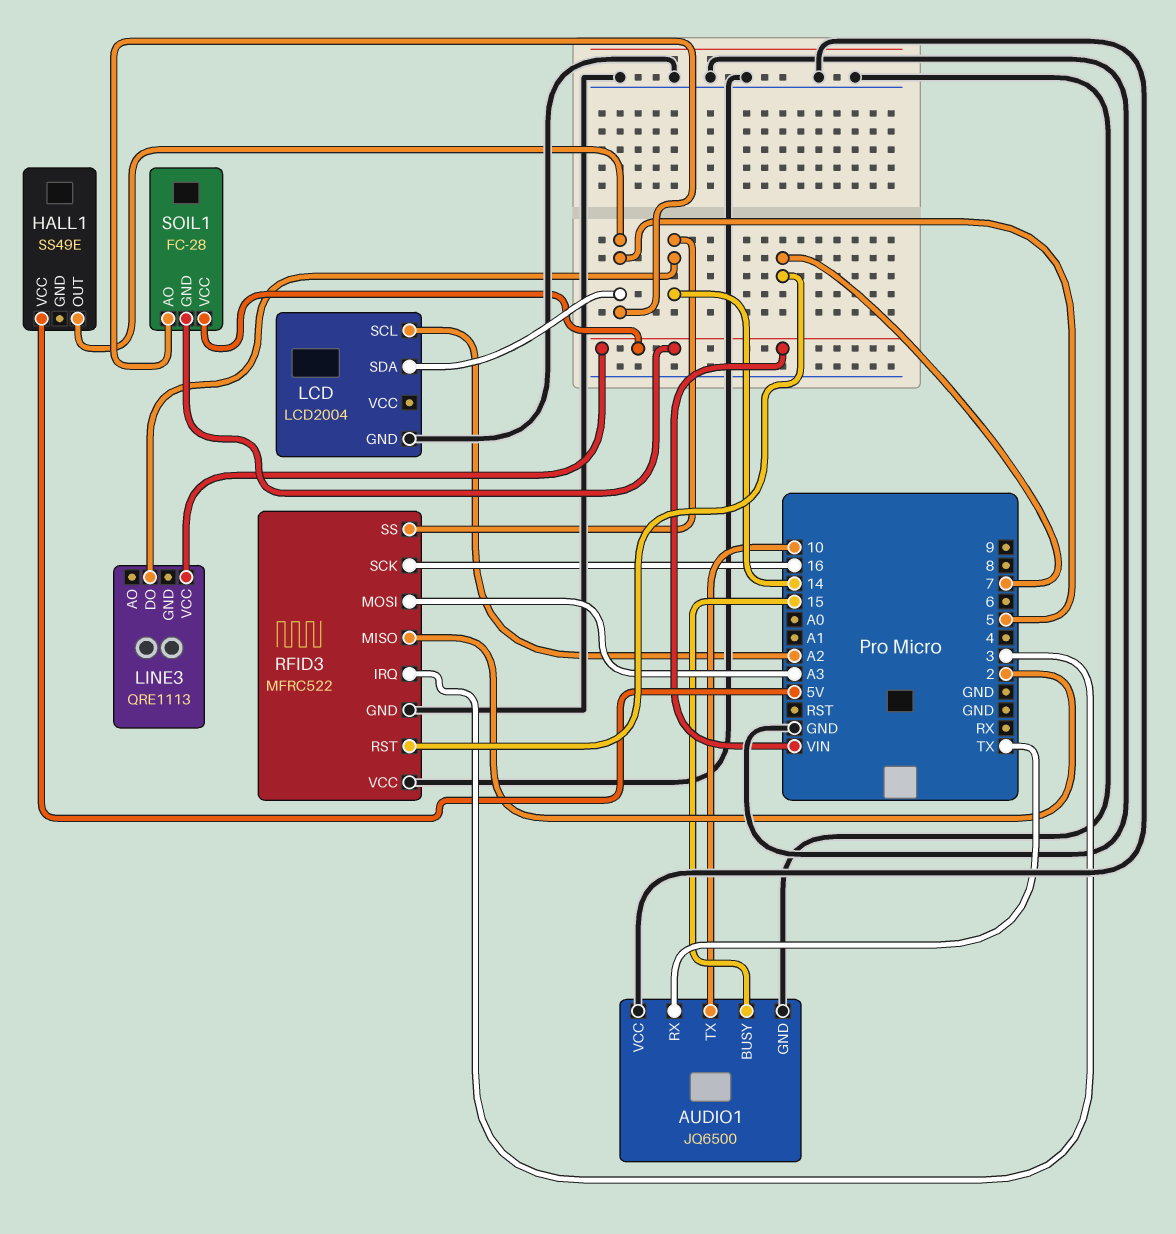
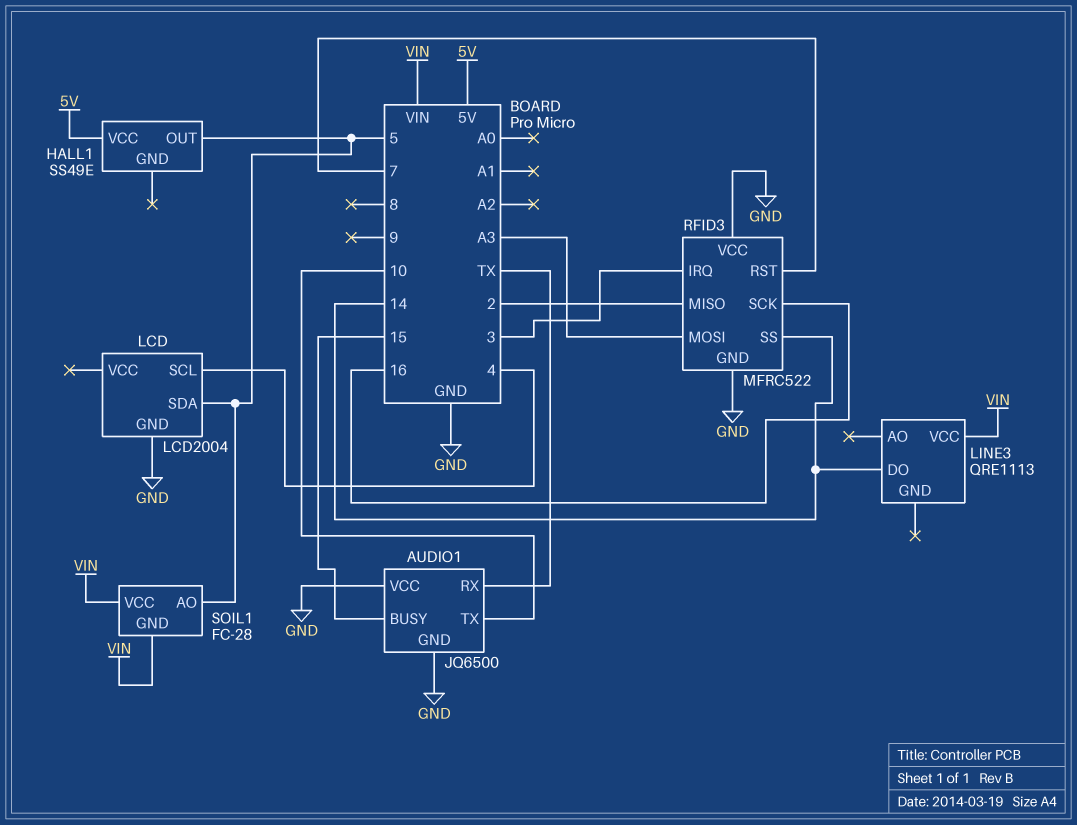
LCD pin SCL: A2 -> 4

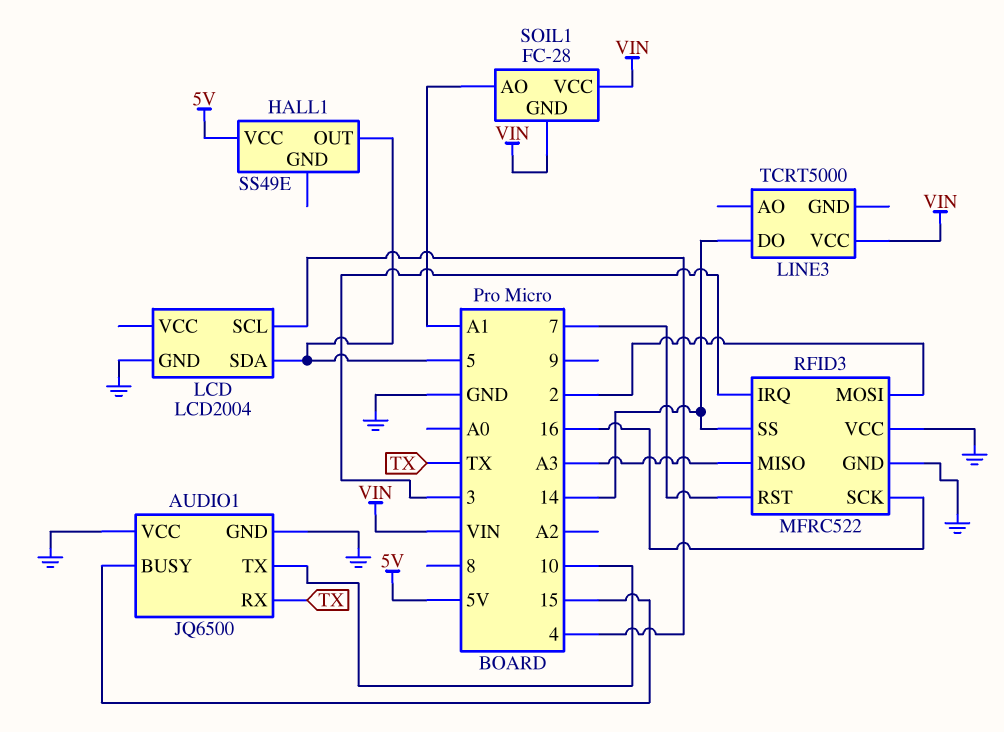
LINE3: QRE1113 -> TCRT5000
RFID3 pin MISO: 2 -> A3
RFID3 pin MOSI: A3 -> 2
SOIL1 pin AO: 5 -> A1

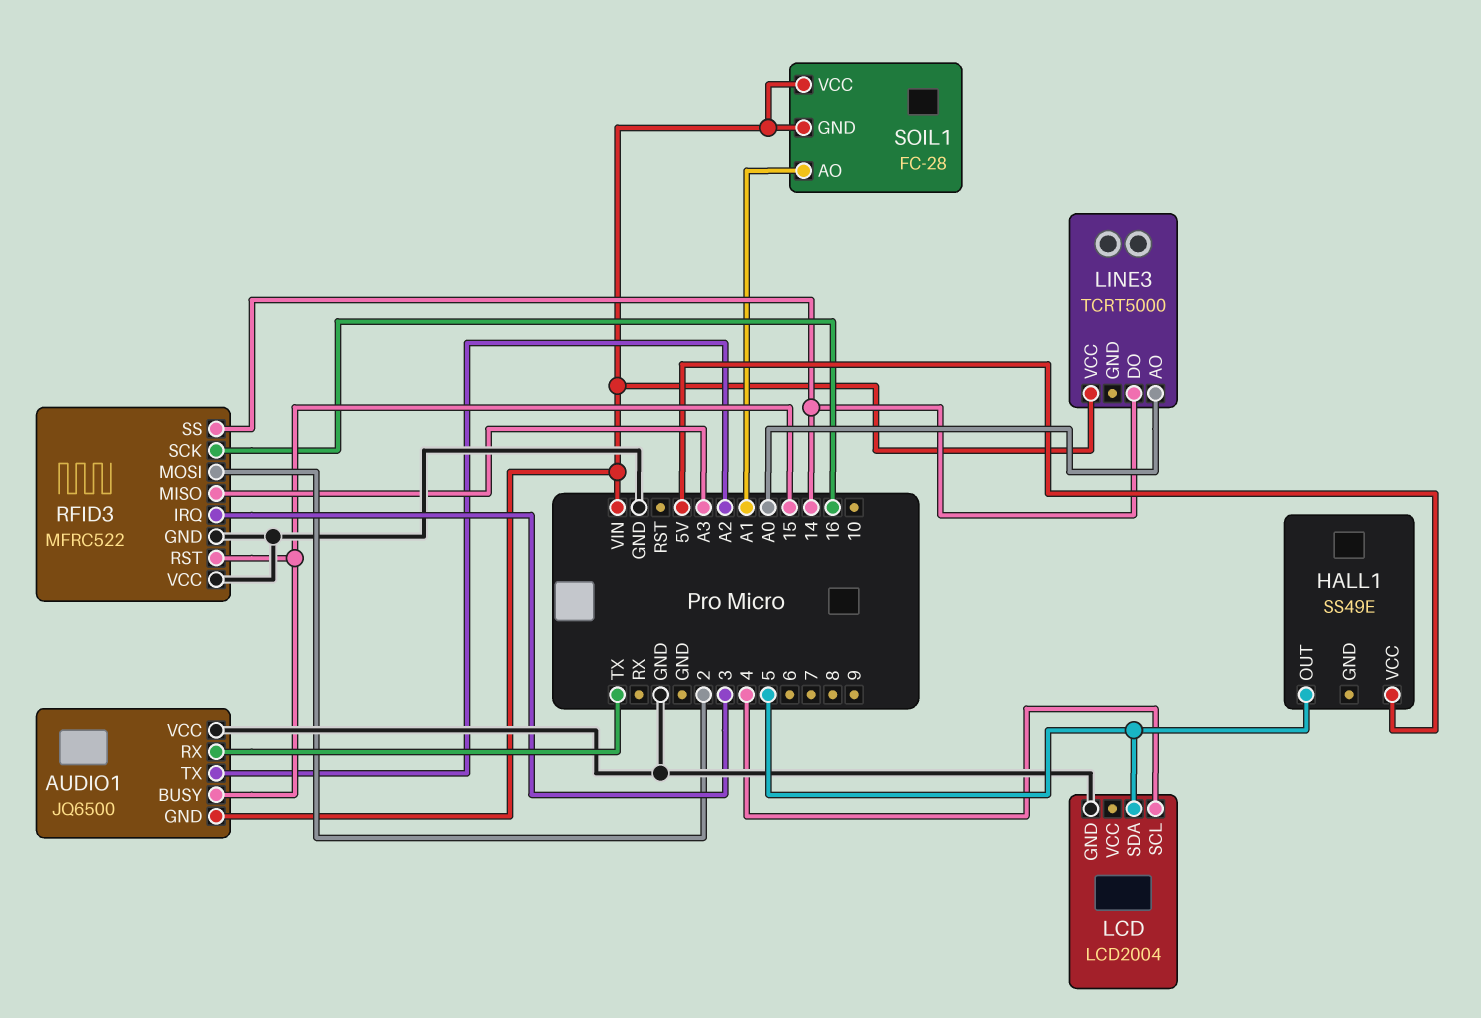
AUDIO1 pin GND: GND -> VIN
AUDIO1 pin TX: 10 -> A2
LINE3 pin AO: none -> A0
RFID3 pin RST: 7 -> 15

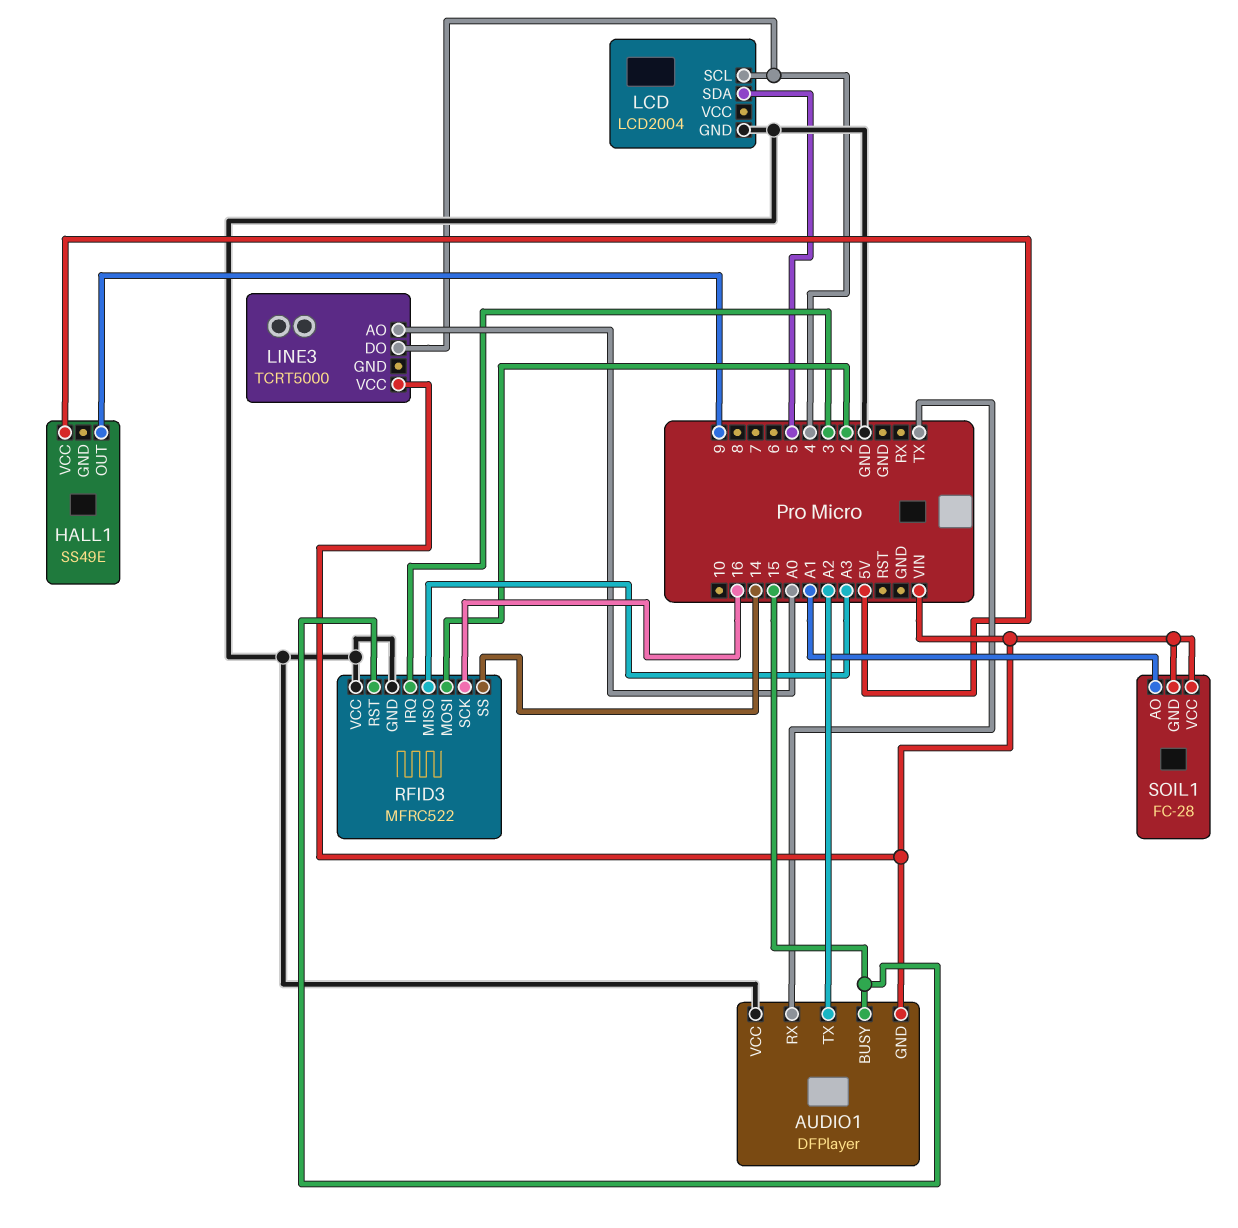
AUDIO1: JQ6500 -> DFPlayer
HALL1 pin OUT: 5 -> 9
LINE3 pin DO: 14 -> 4

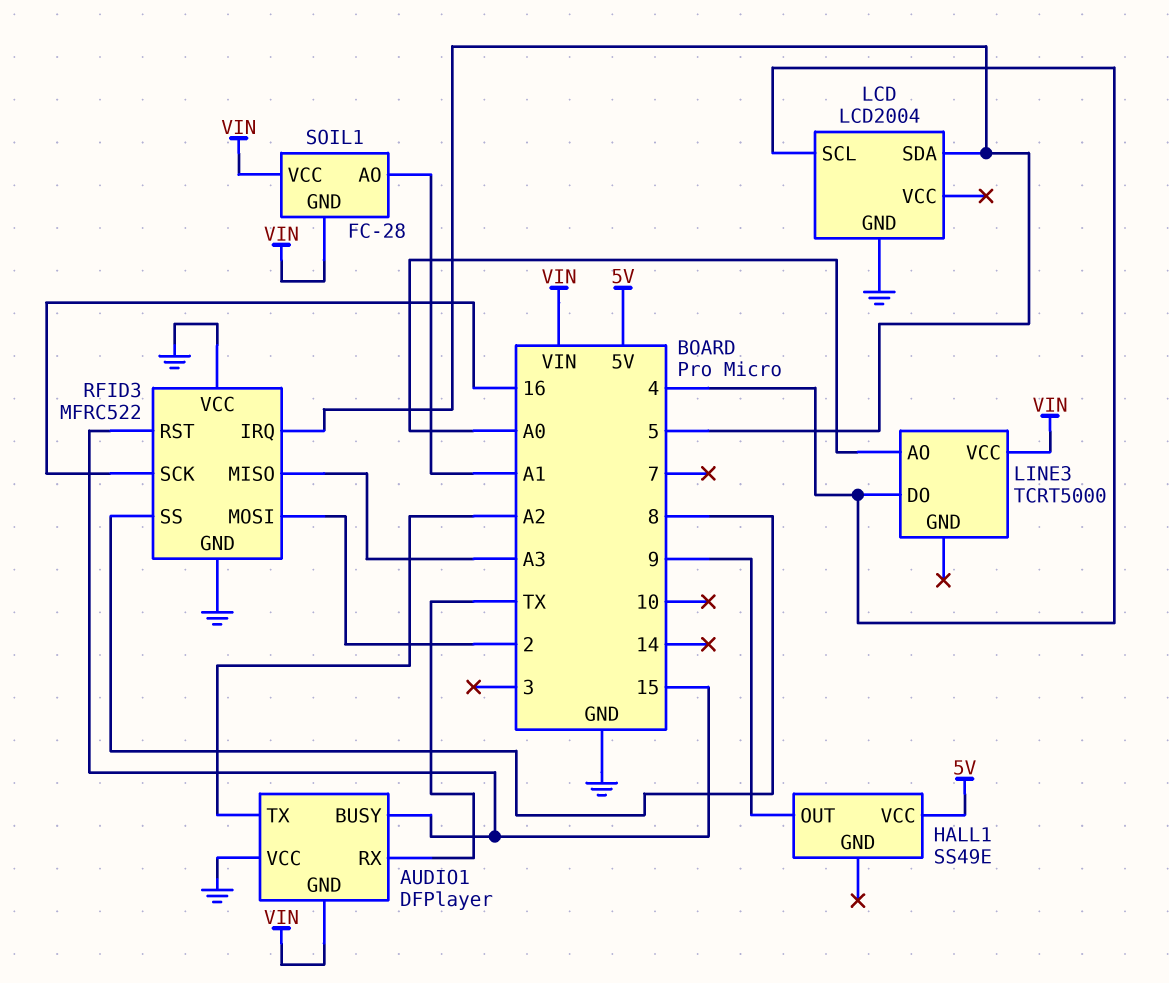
RFID3 pin IRQ: 3 -> 5
RFID3 pin SS: 14 -> 8

